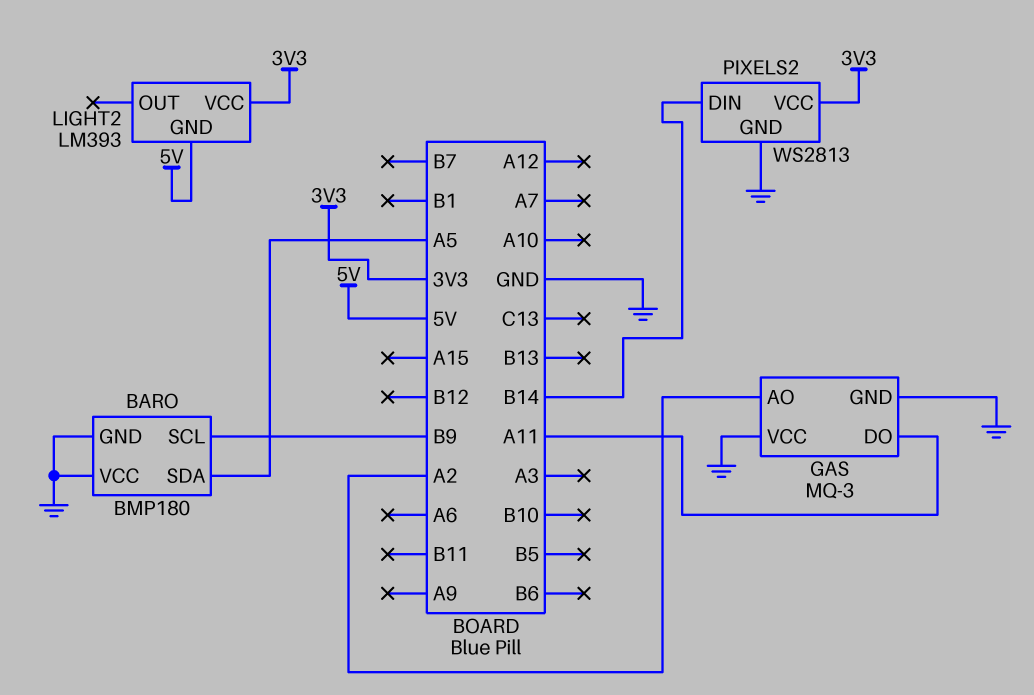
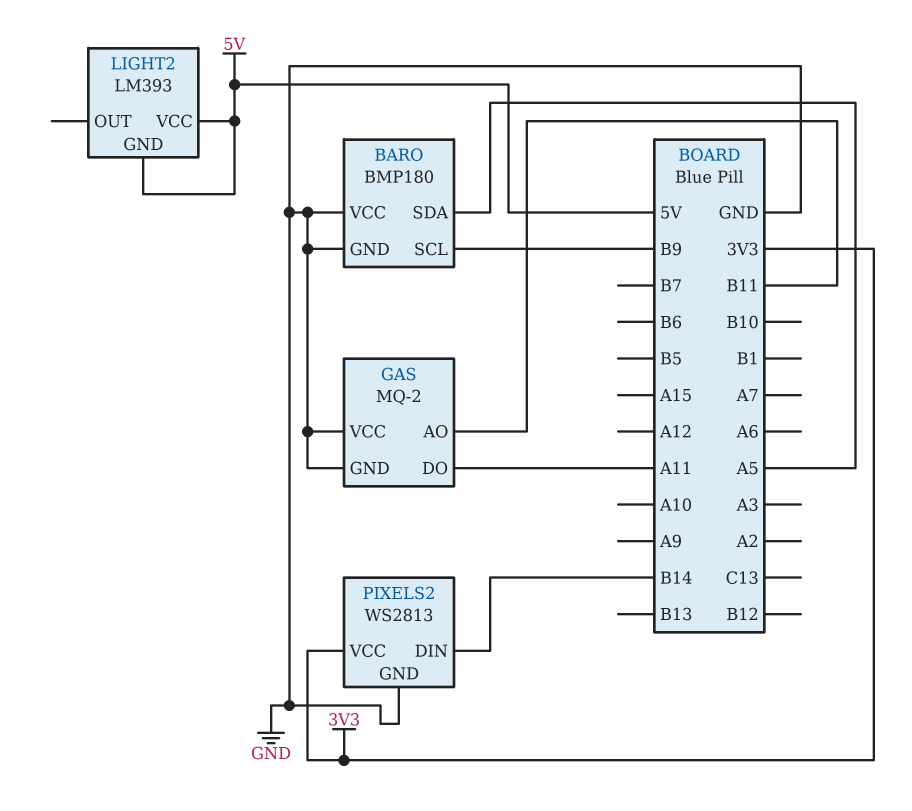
GAS: MQ-3 -> MQ-2
GAS pin AO: A2 -> B11
LIGHT2 pin VCC: 3V3 -> 5V

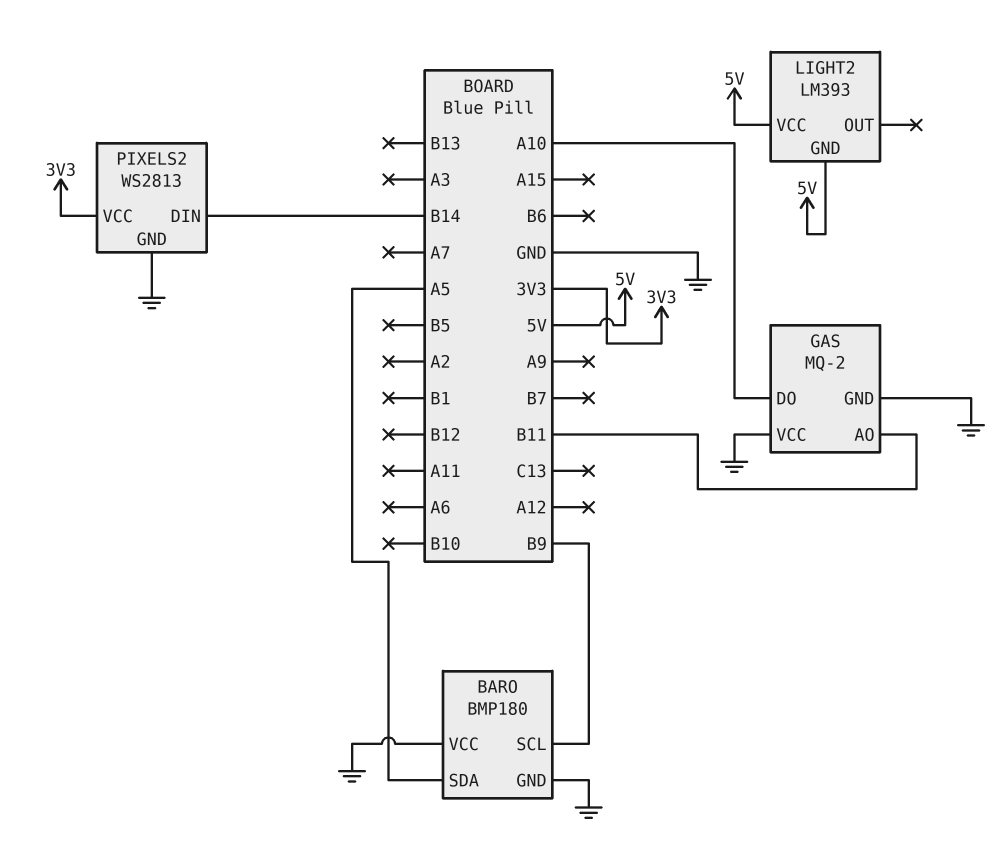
GAS pin DO: A11 -> A10

